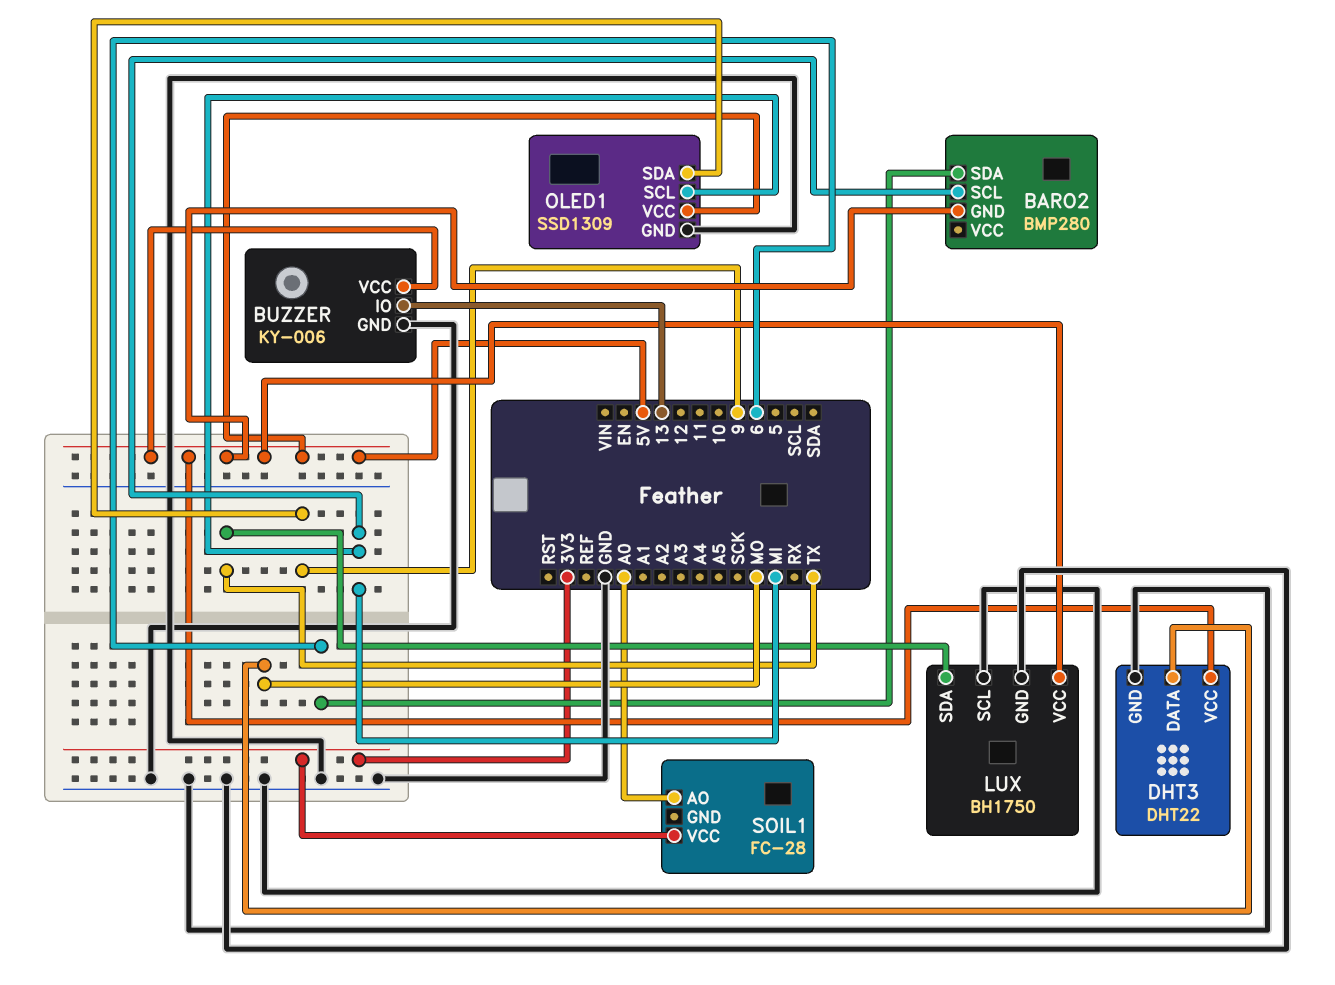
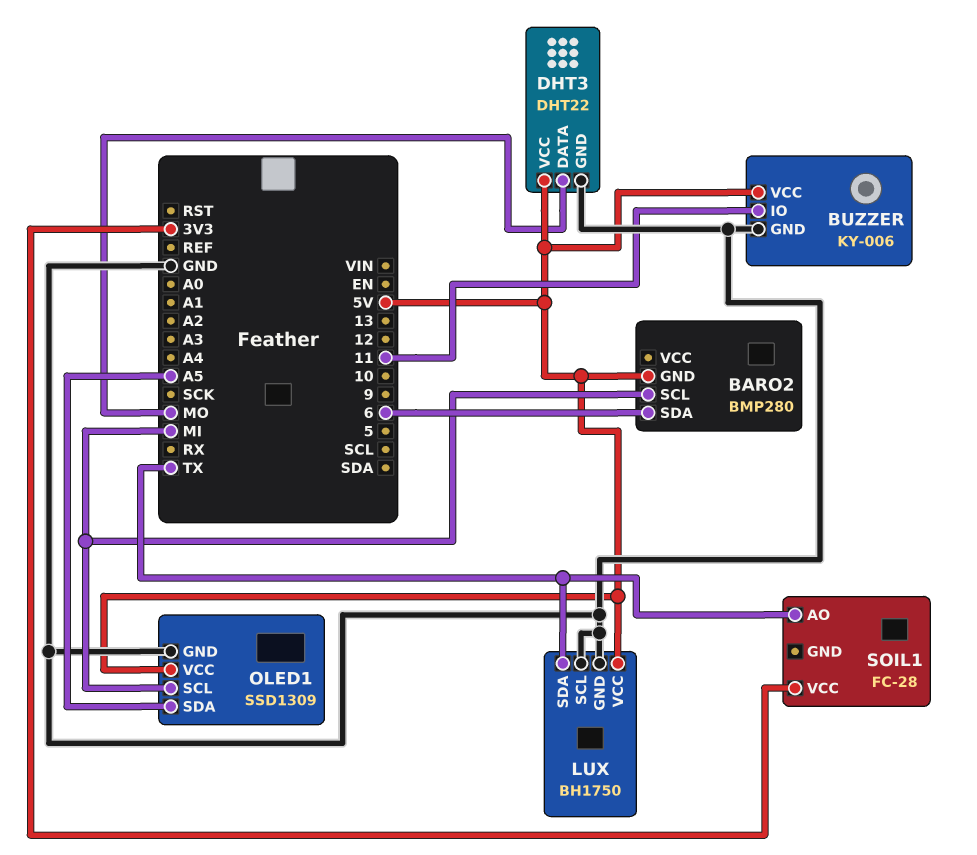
BUZZER pin IO: 13 -> 11
OLED1 pin SDA: 9 -> A5
SOIL1 pin AO: A0 -> TX

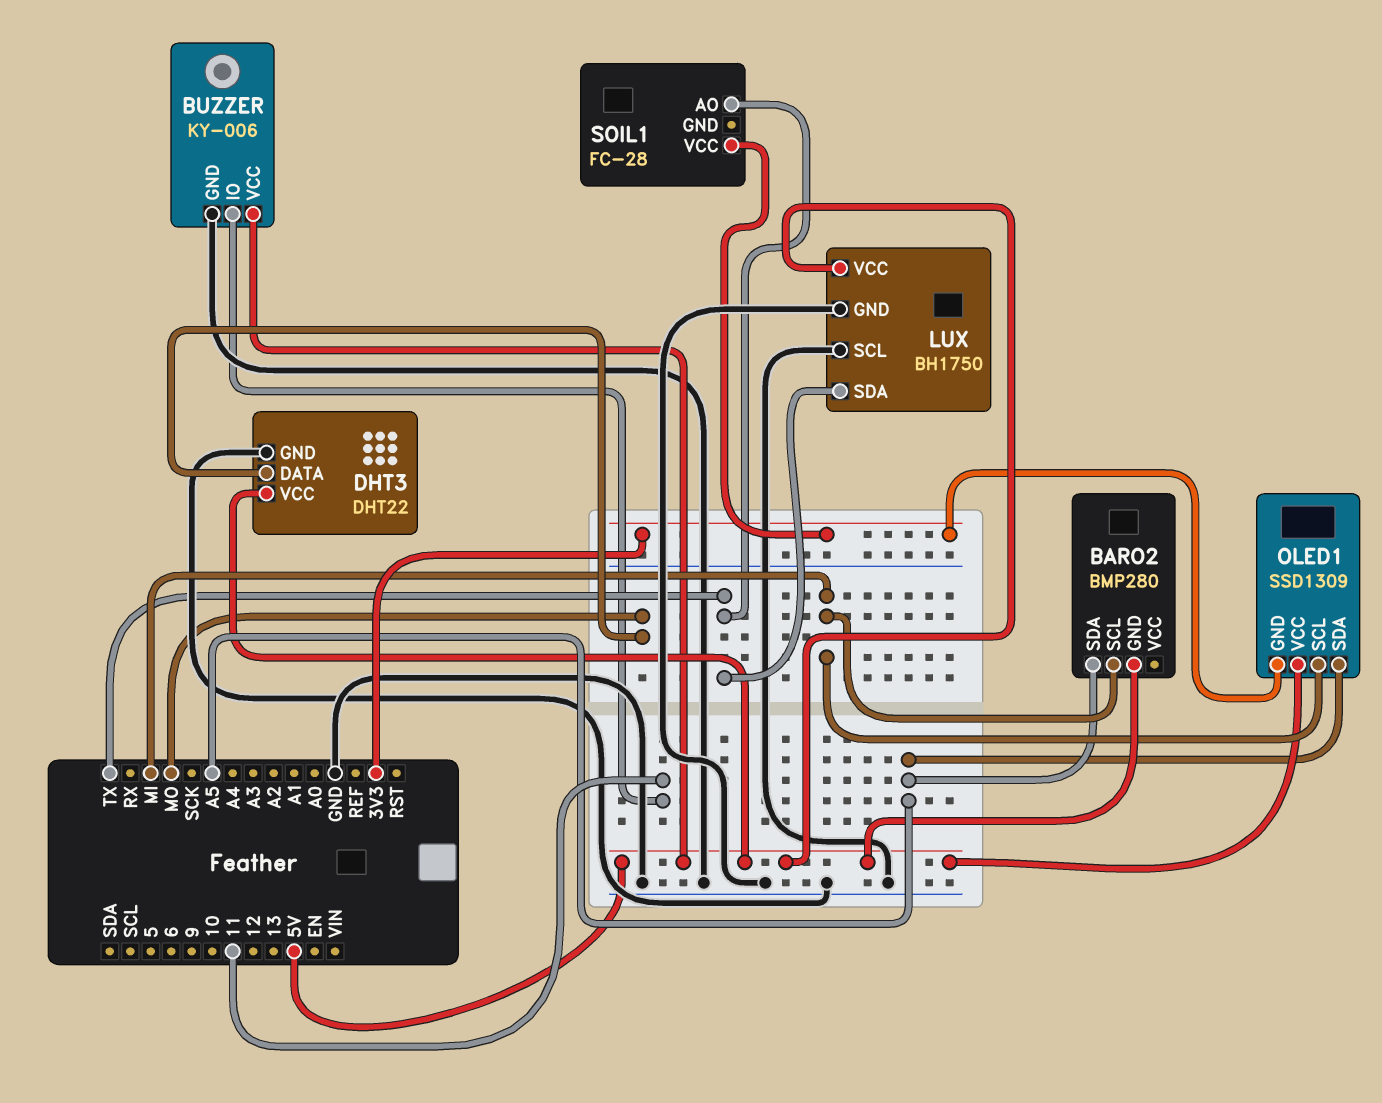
BARO2 pin SDA: 6 -> A5
OLED1 pin GND: GND -> 3V3

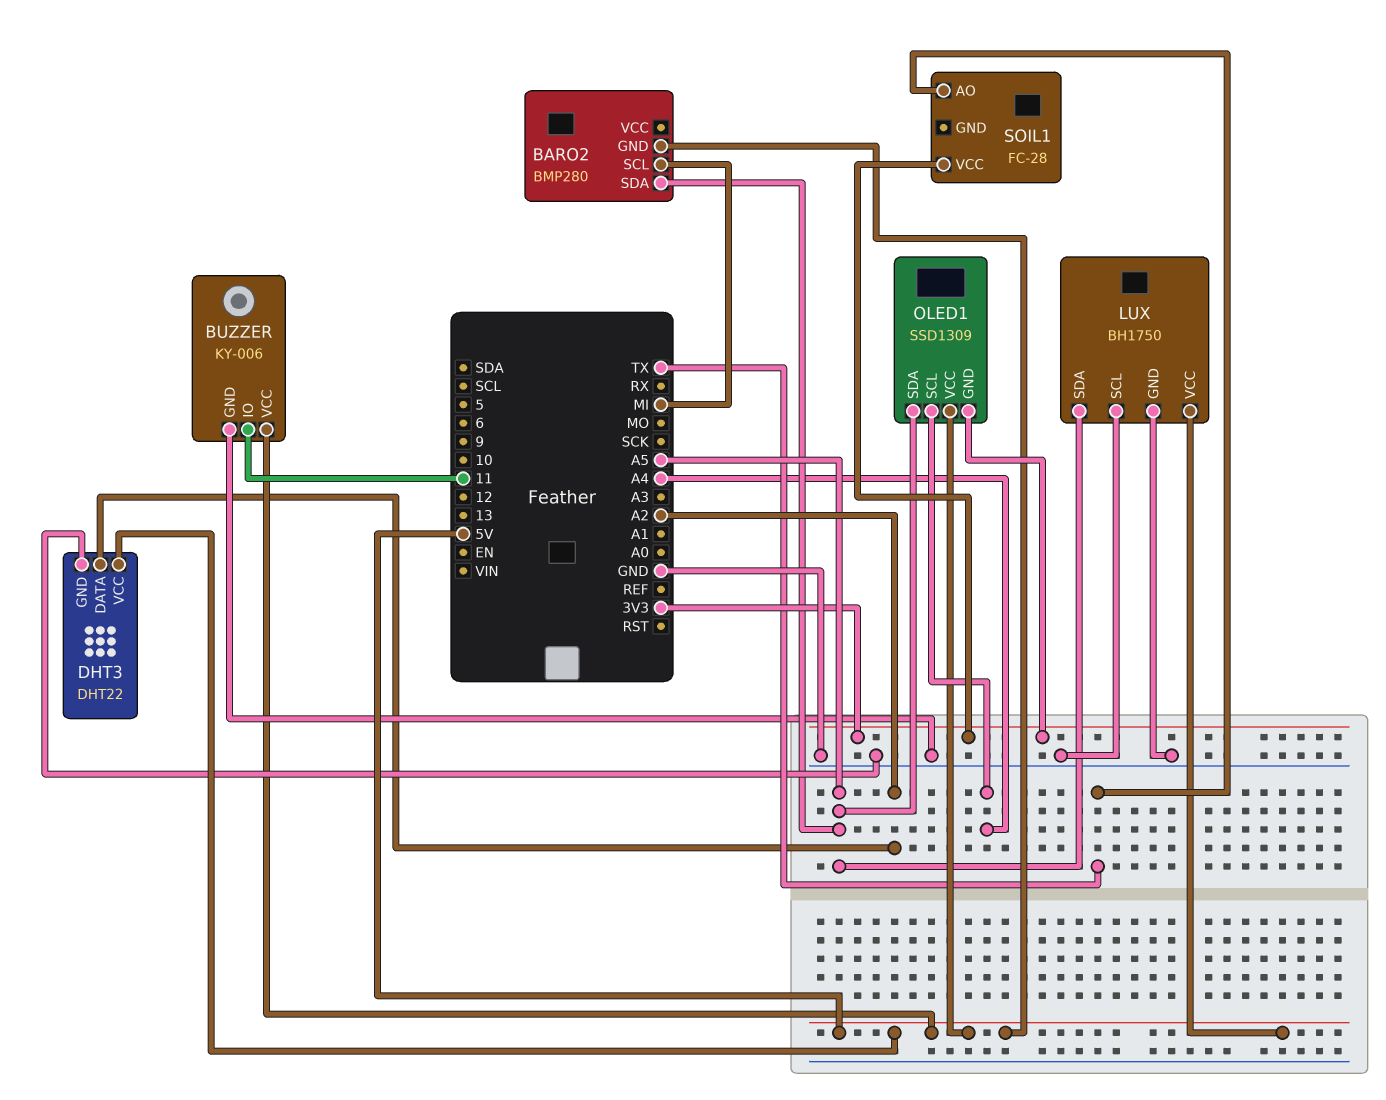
DHT3 pin DATA: MO -> A2
LUX pin SDA: TX -> A5
OLED1 pin SCL: MI -> A4

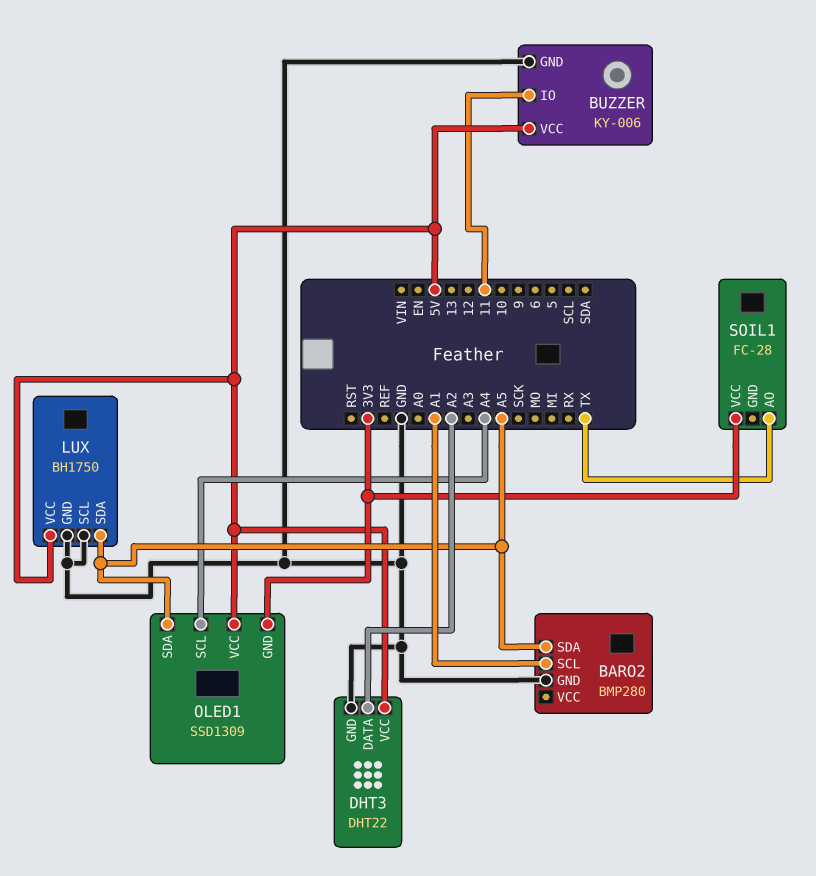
BARO2 pin GND: 5V -> GND
BARO2 pin SCL: MI -> A1

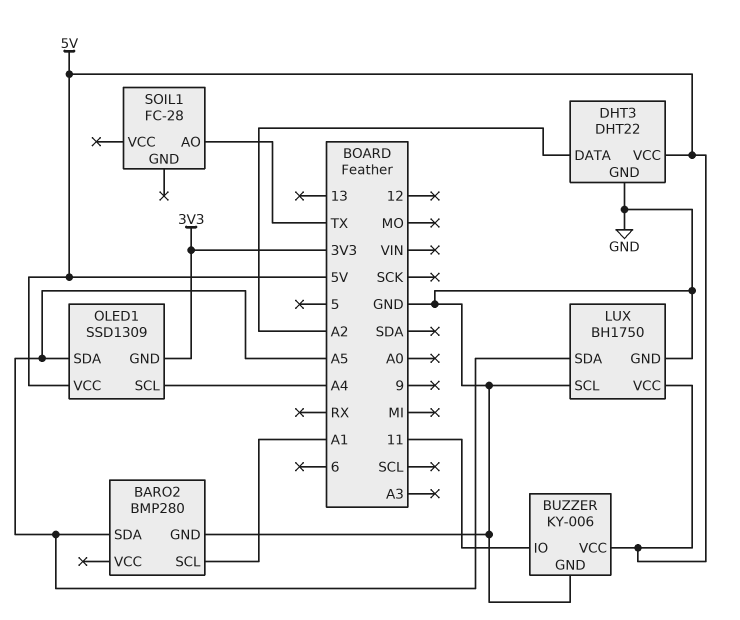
SOIL1 pin VCC: 3V3 -> none

